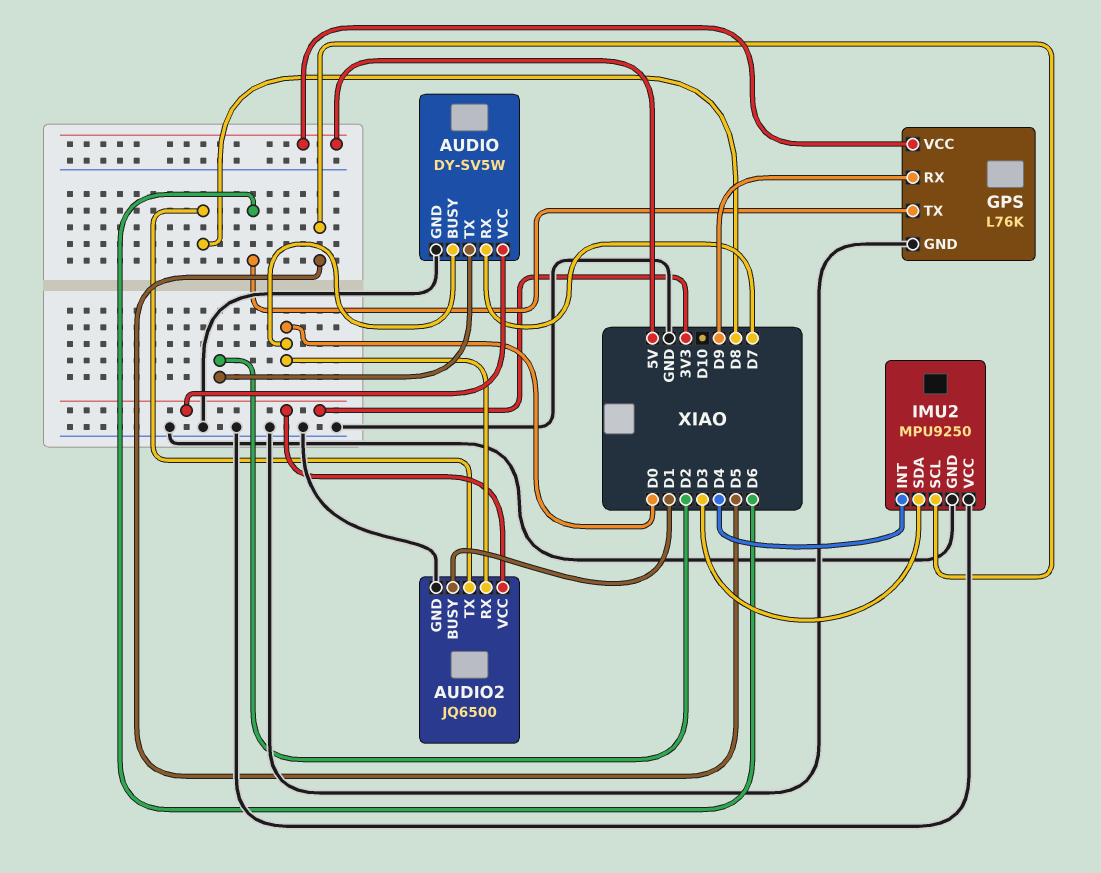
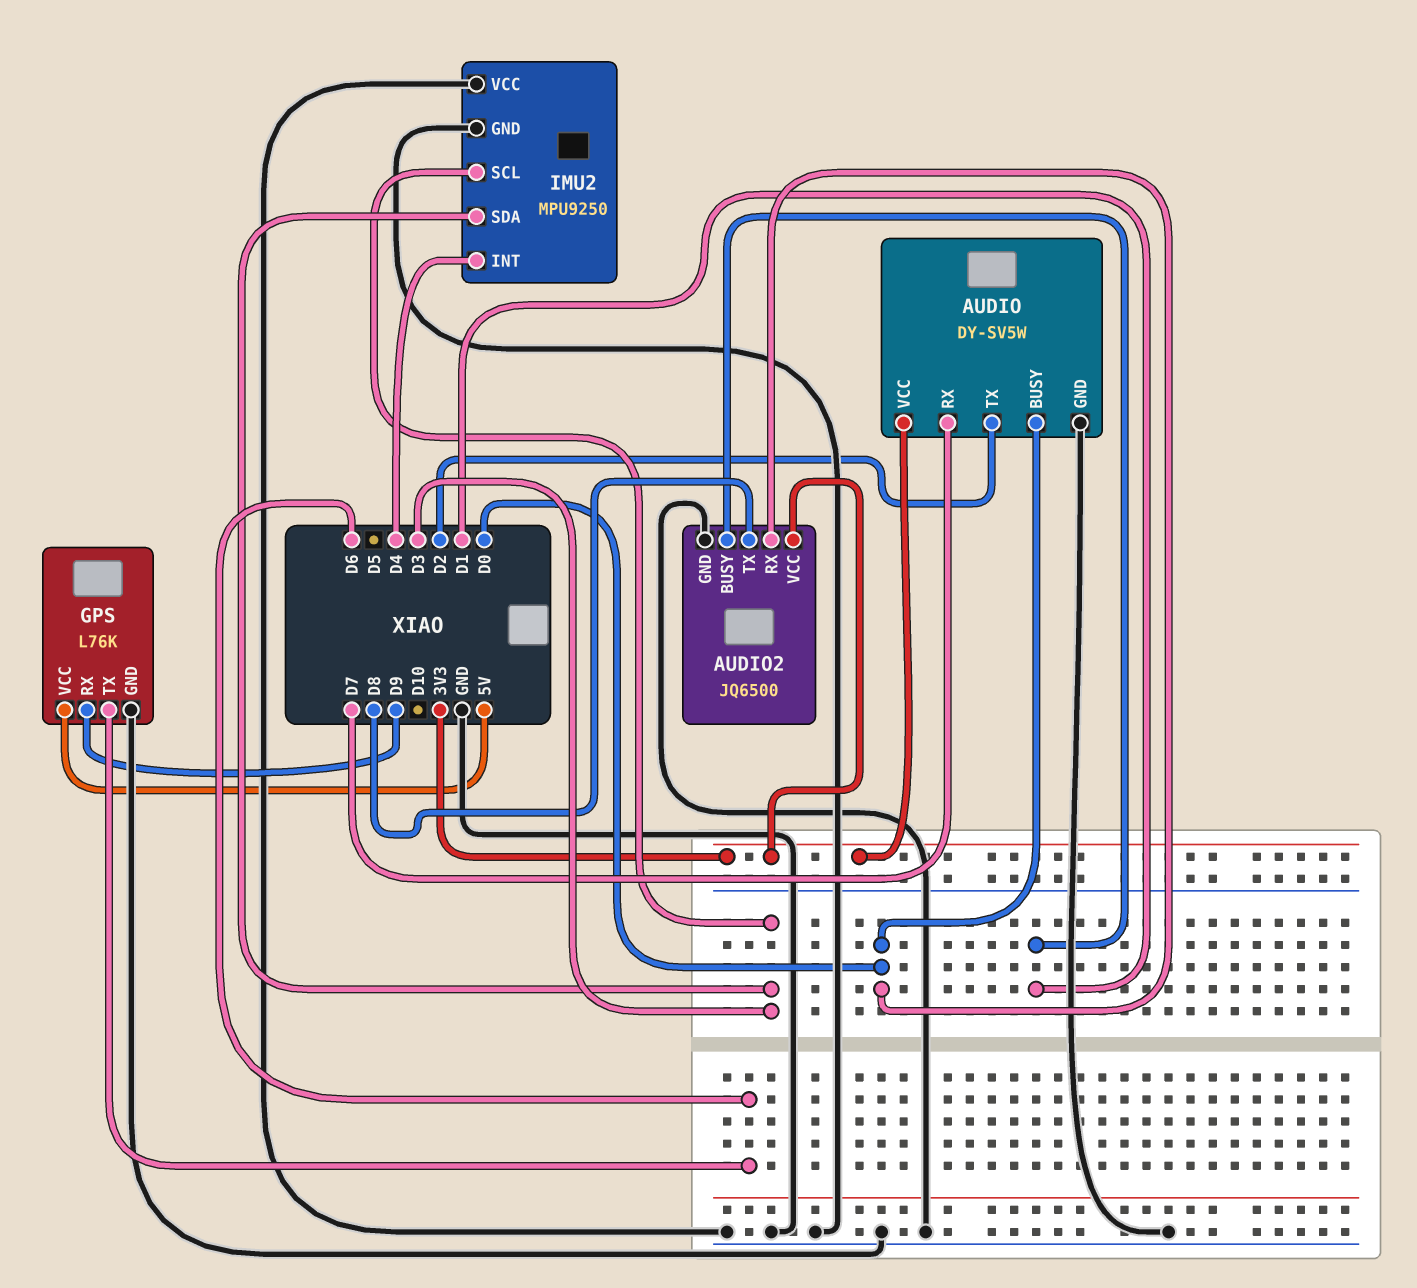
IMU2 pin SCL: D5 -> D3

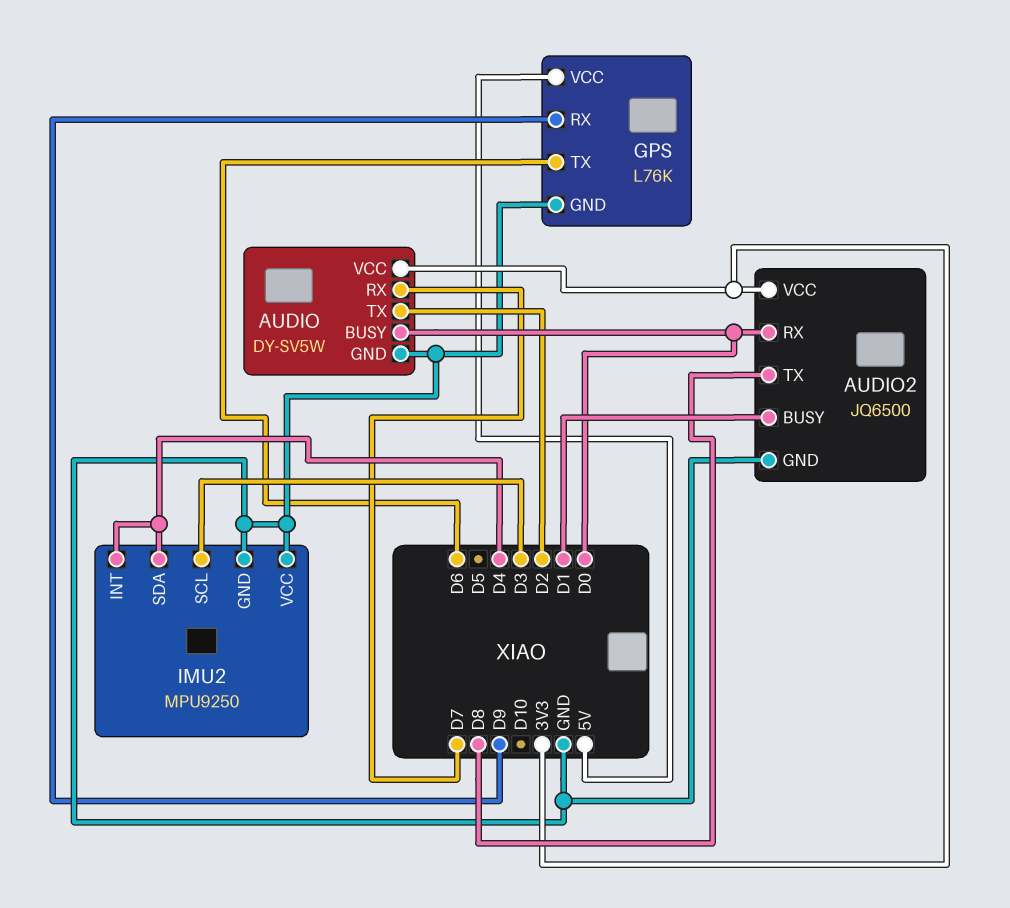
IMU2 pin SDA: D3 -> D4

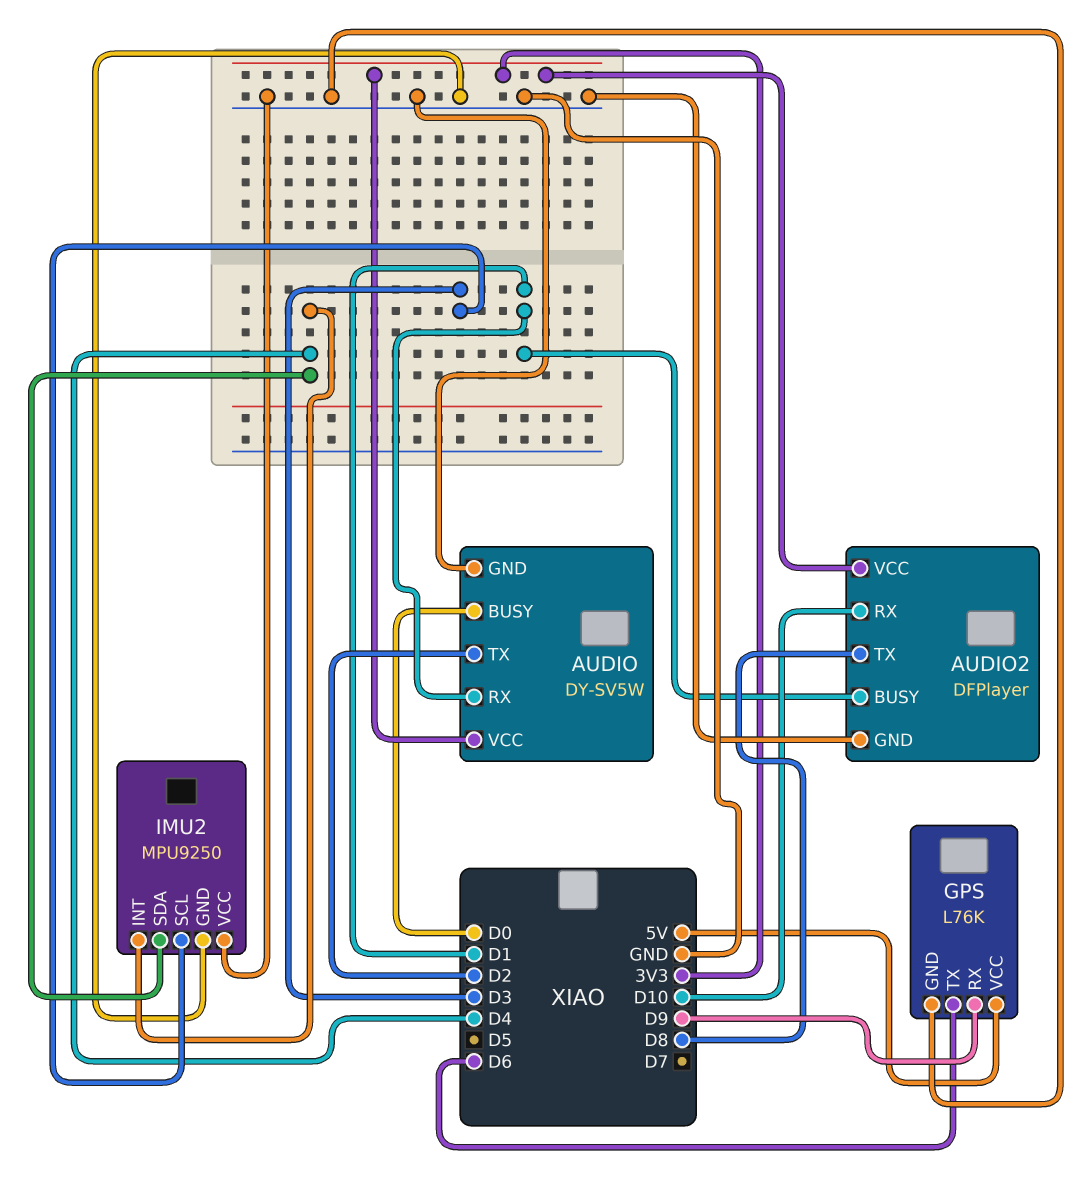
AUDIO pin RX: D7 -> D1
AUDIO2: JQ6500 -> DFPlayer
AUDIO2 pin RX: D0 -> D10

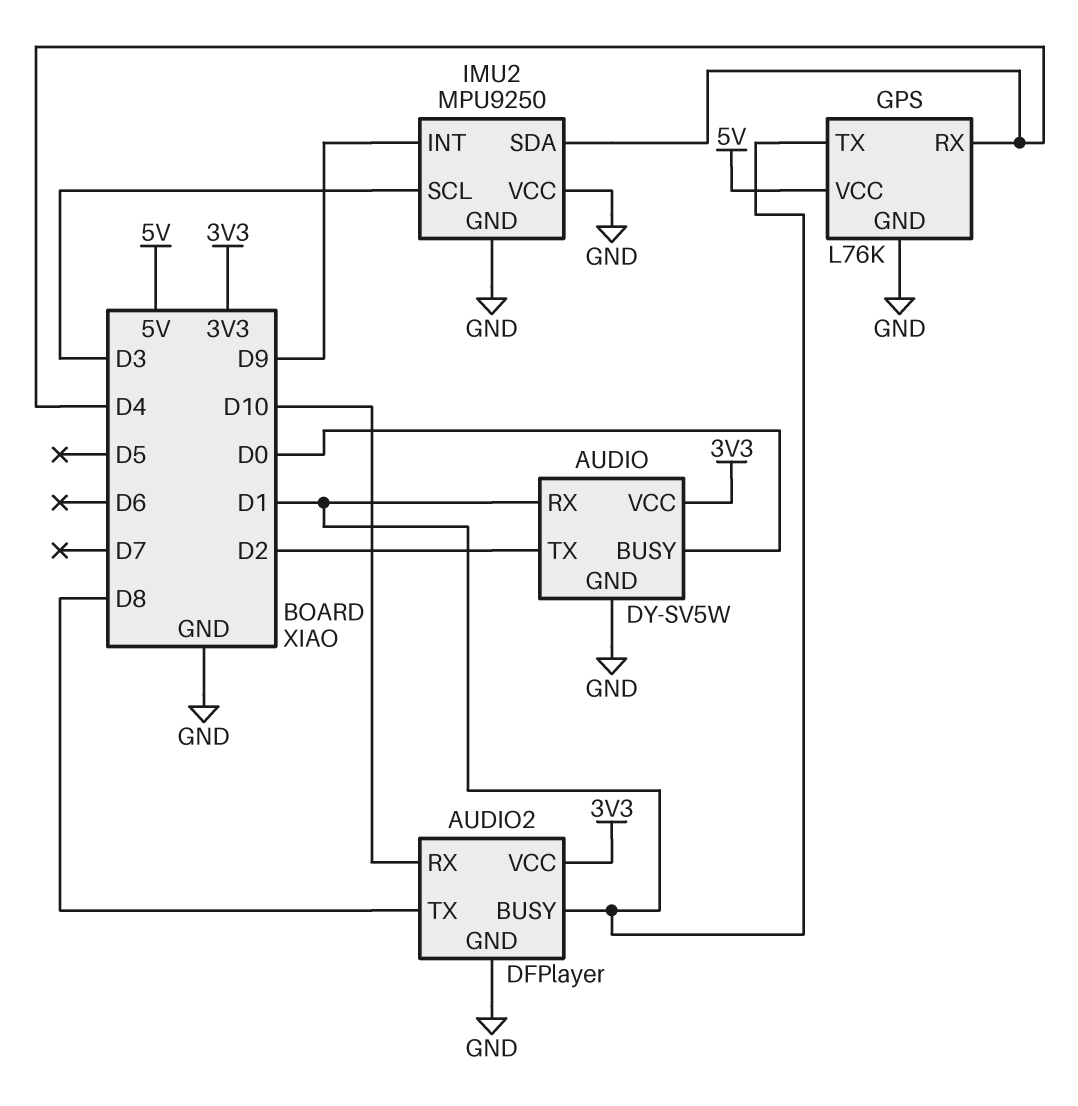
GPS pin RX: D9 -> D4
GPS pin TX: D6 -> D1
IMU2 pin INT: D4 -> D9

